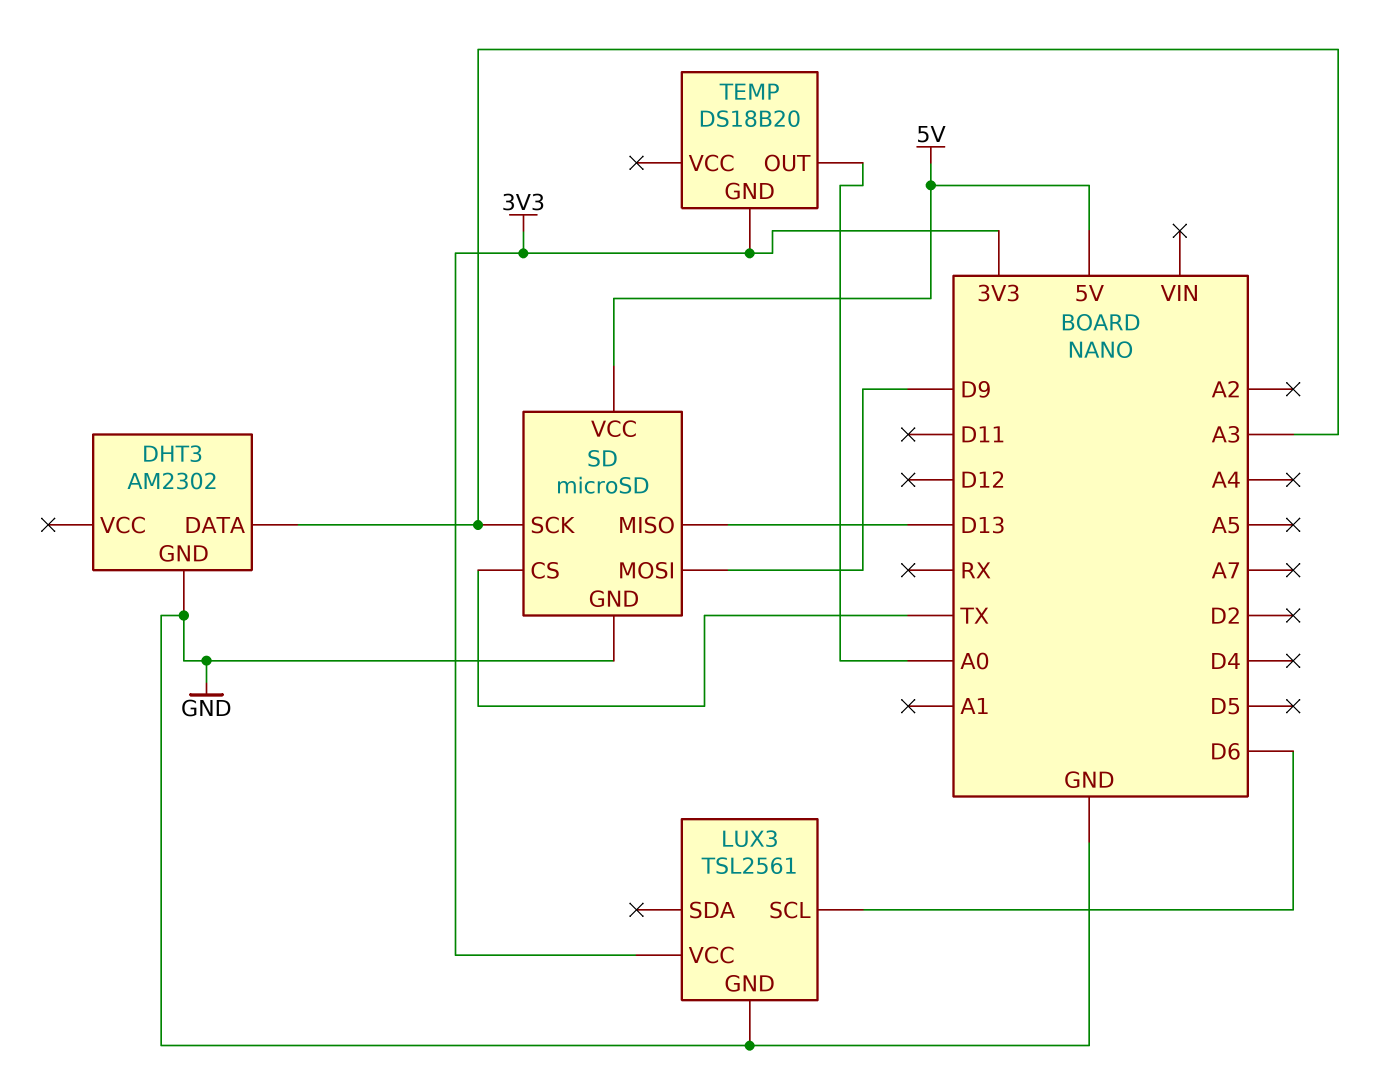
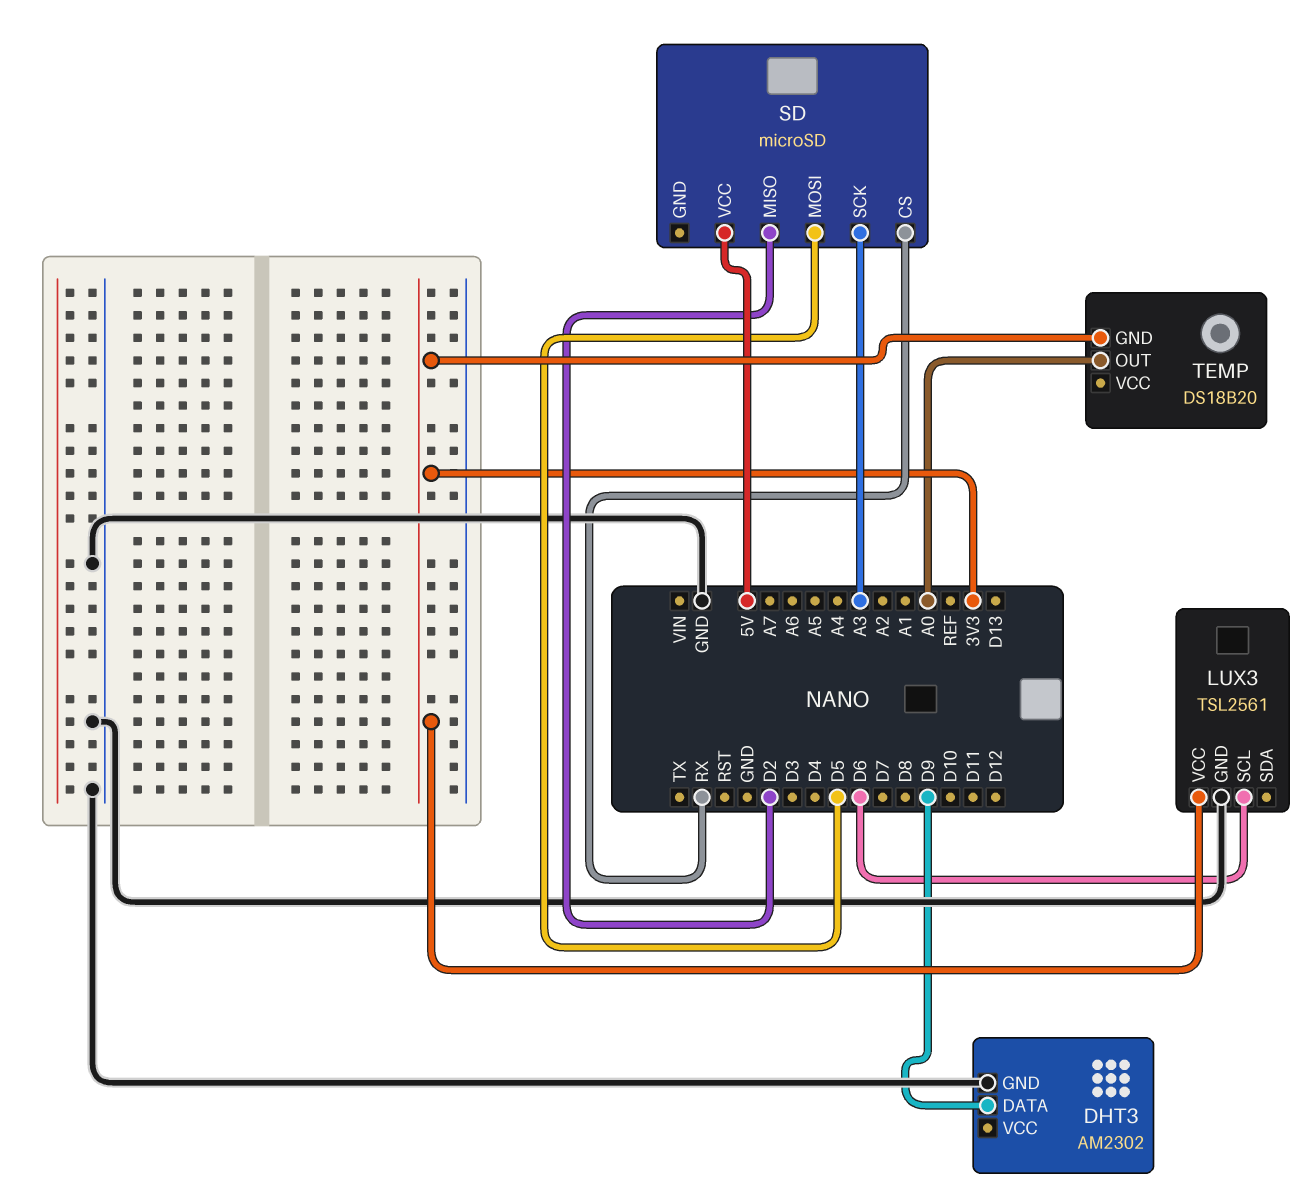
DHT3 pin DATA: A3 -> D9
SD pin CS: TX -> RX
SD pin GND: GND -> none
SD pin MISO: D13 -> D2
SD pin MOSI: D9 -> D5

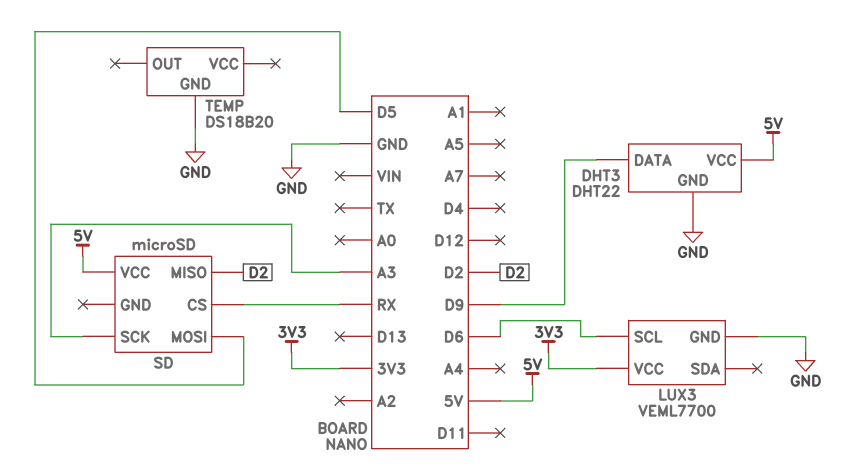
DHT3: AM2302 -> DHT22
DHT3 pin VCC: none -> 5V
LUX3: TSL2561 -> VEML7700
TEMP pin GND: 3V3 -> GND
TEMP pin OUT: A0 -> none

